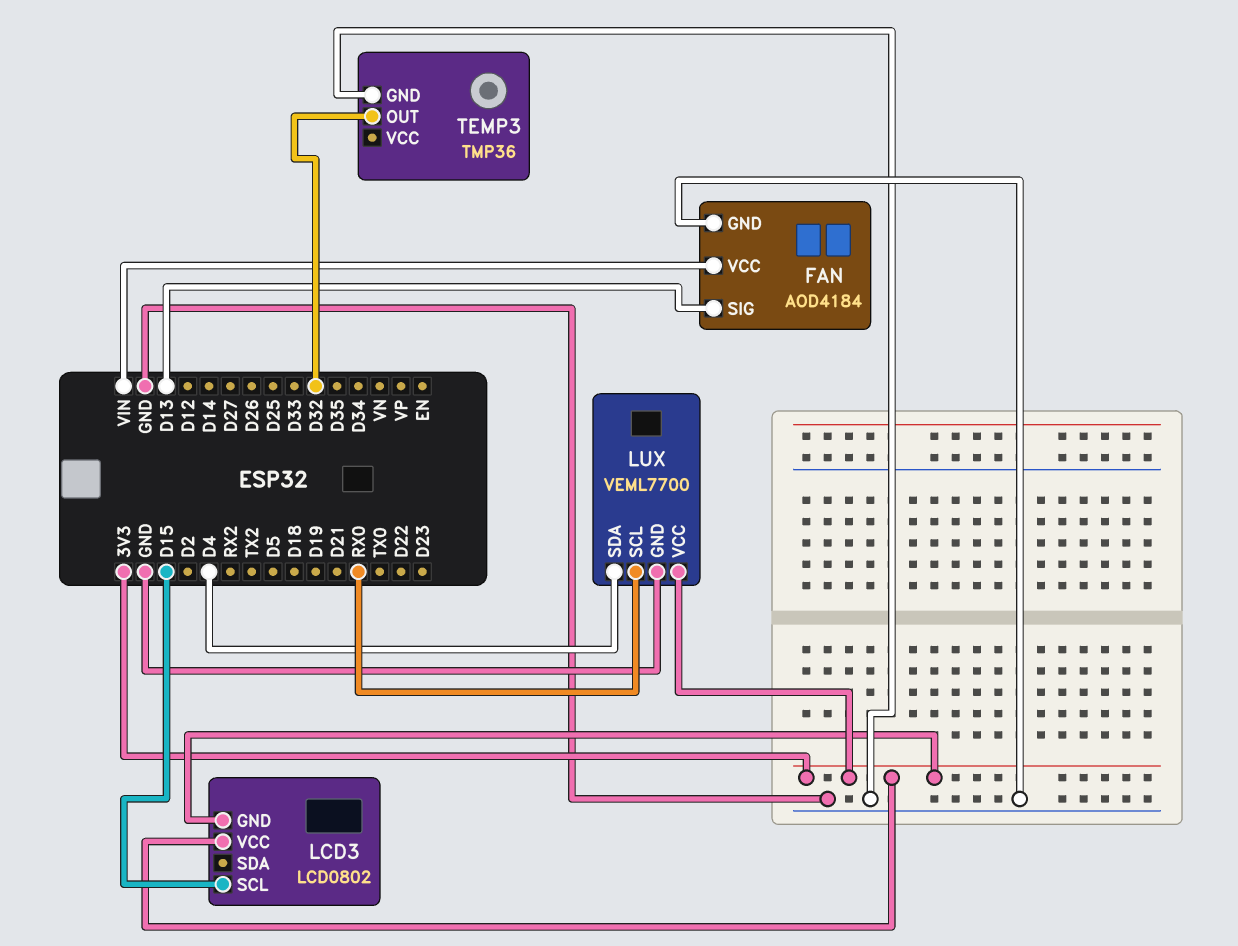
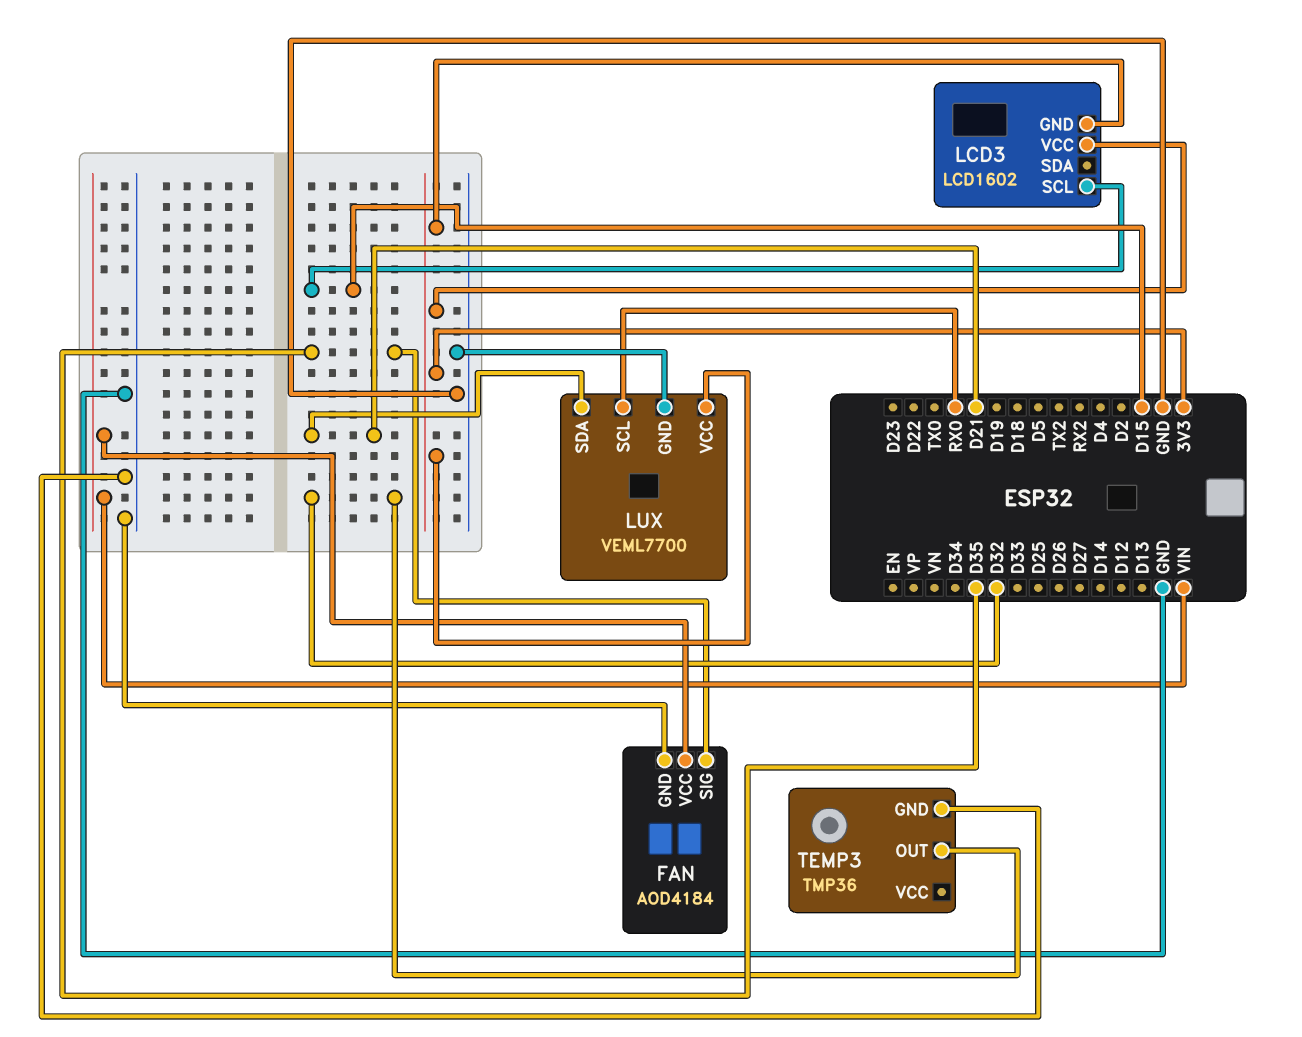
FAN pin SIG: D13 -> D35
LCD3: LCD0802 -> LCD1602
LUX pin SDA: D4 -> D21

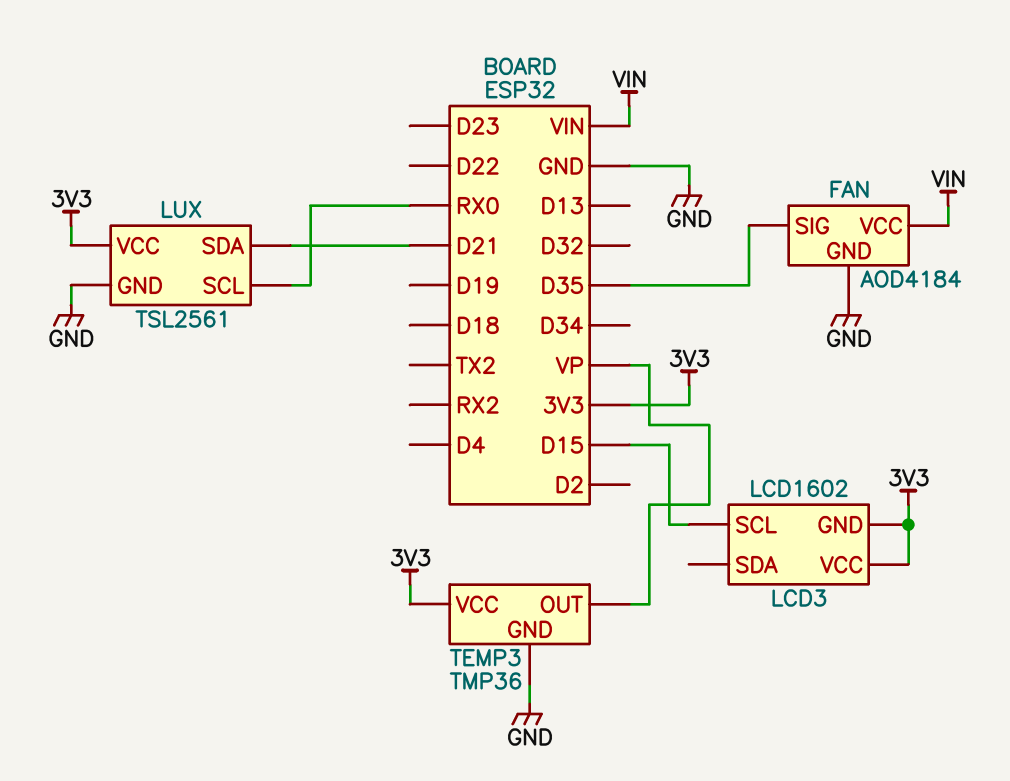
LUX: VEML7700 -> TSL2561
TEMP3 pin OUT: D32 -> VP
TEMP3 pin VCC: none -> 3V3

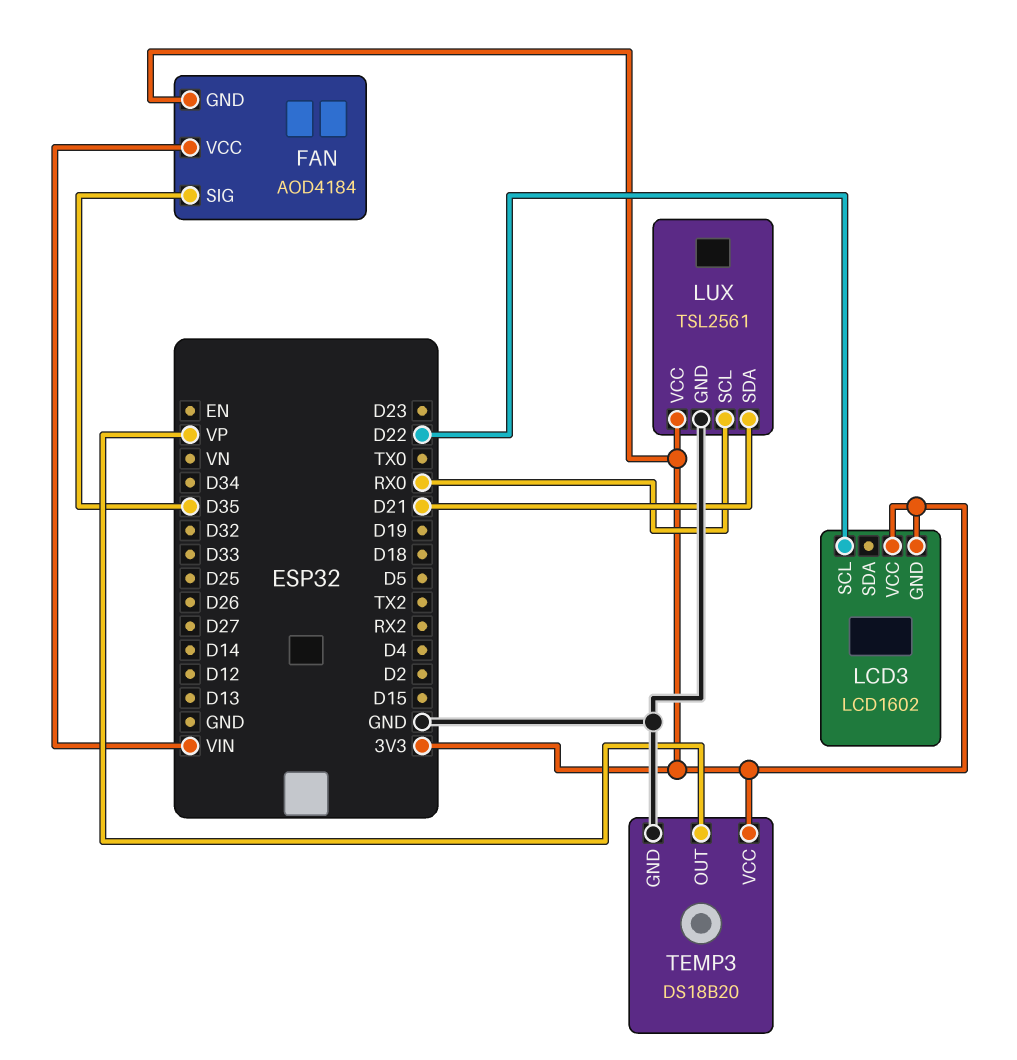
FAN pin GND: GND -> 3V3
LCD3 pin SCL: D15 -> D22
TEMP3: TMP36 -> DS18B20

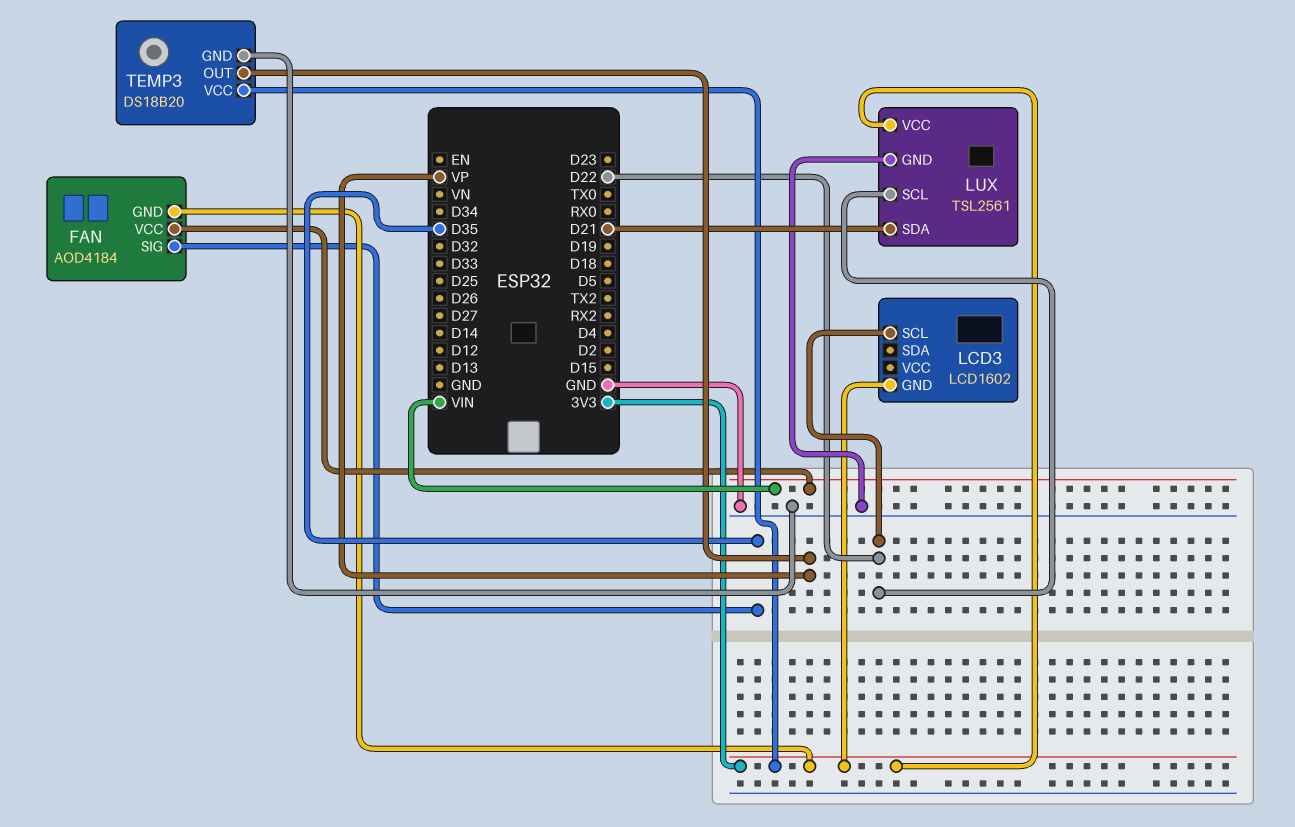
LCD3 pin VCC: 3V3 -> none
LUX pin SCL: RX0 -> D22

